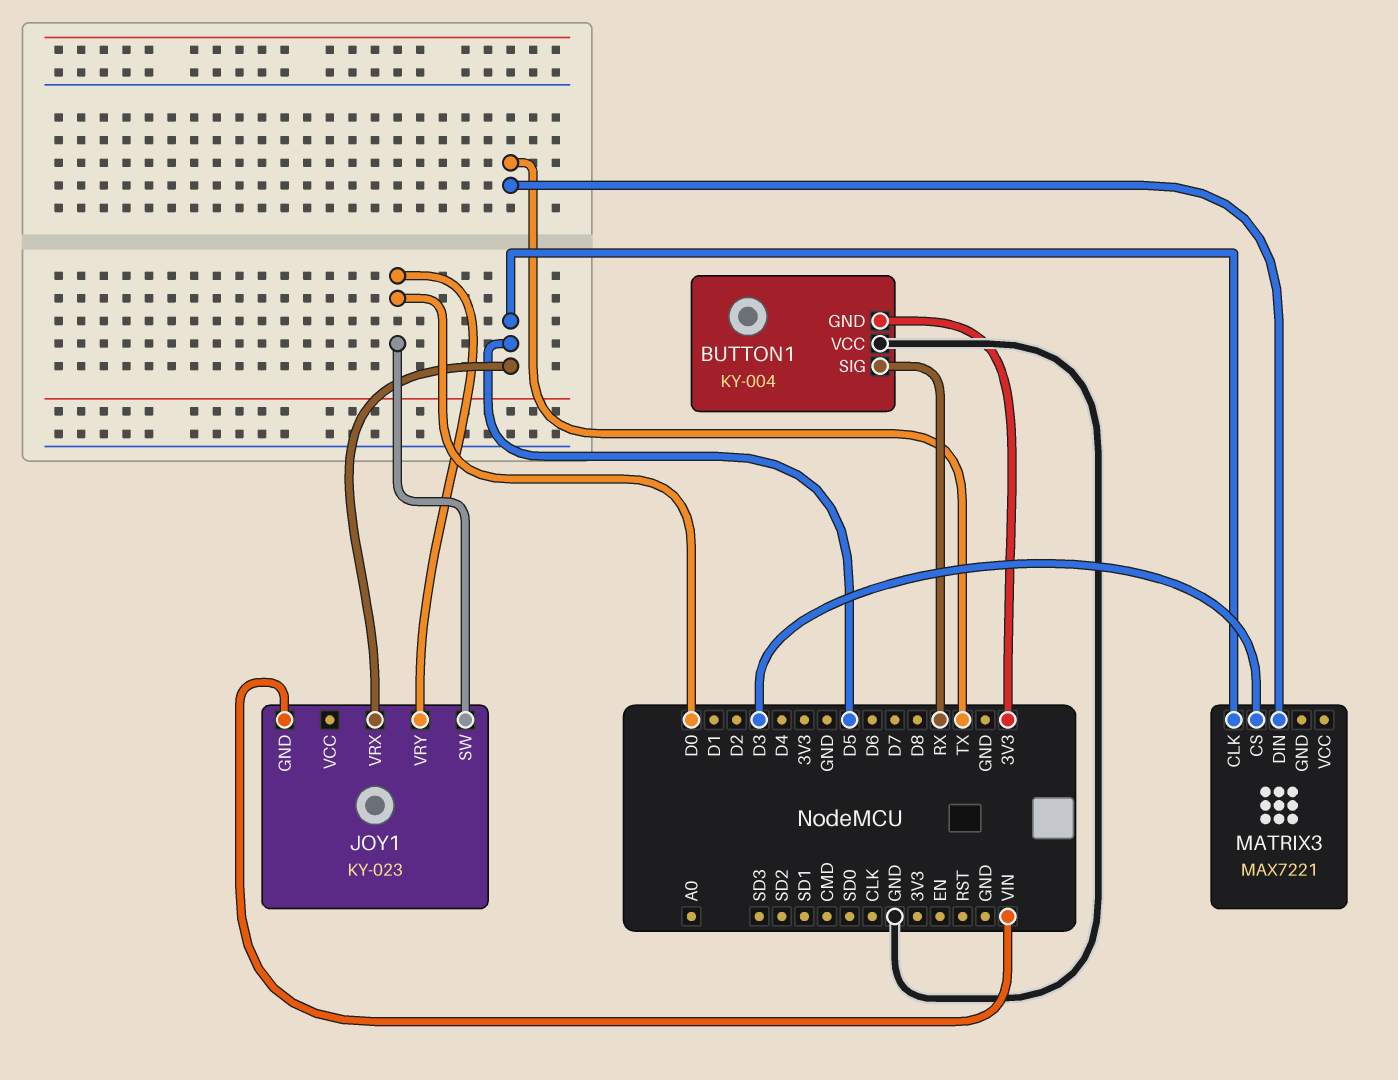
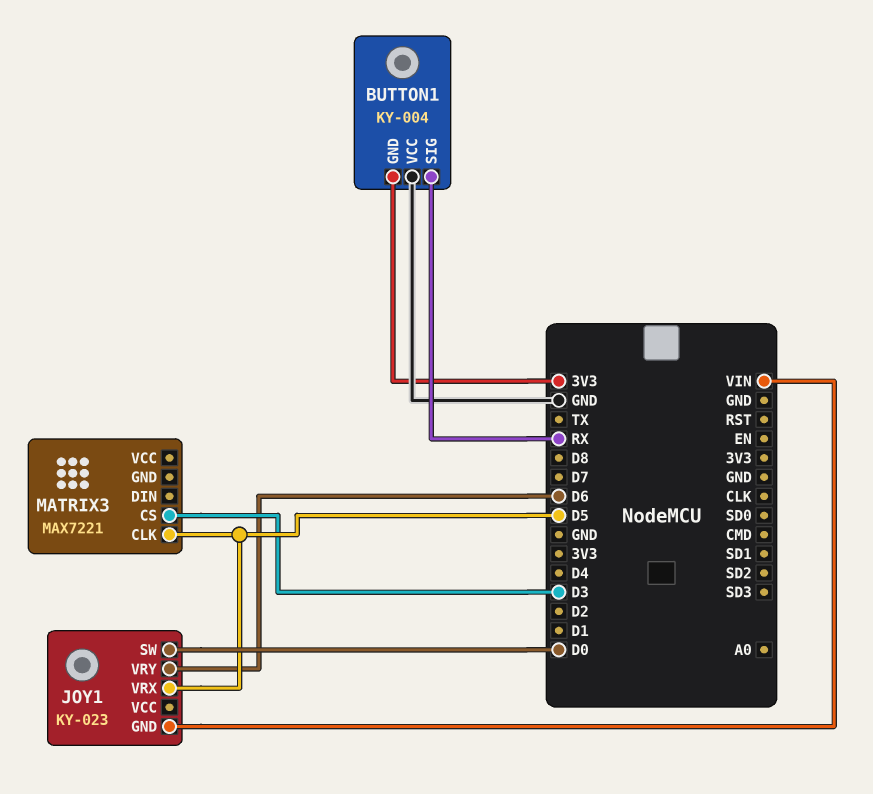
JOY1 pin VRY: D0 -> D6
MATRIX3 pin DIN: TX -> none

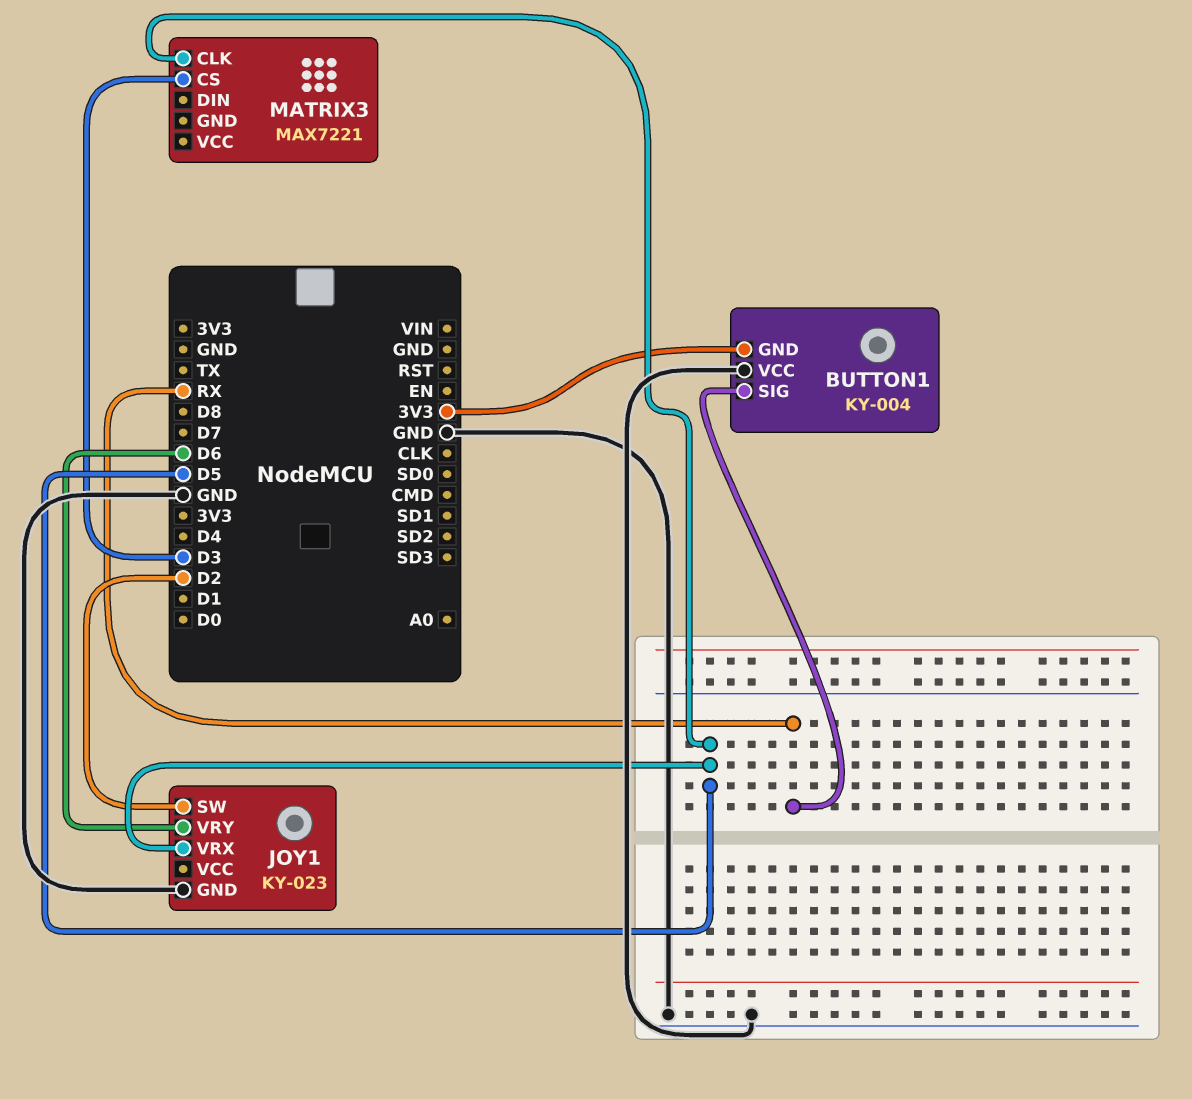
JOY1 pin GND: VIN -> GND
JOY1 pin SW: D0 -> D2

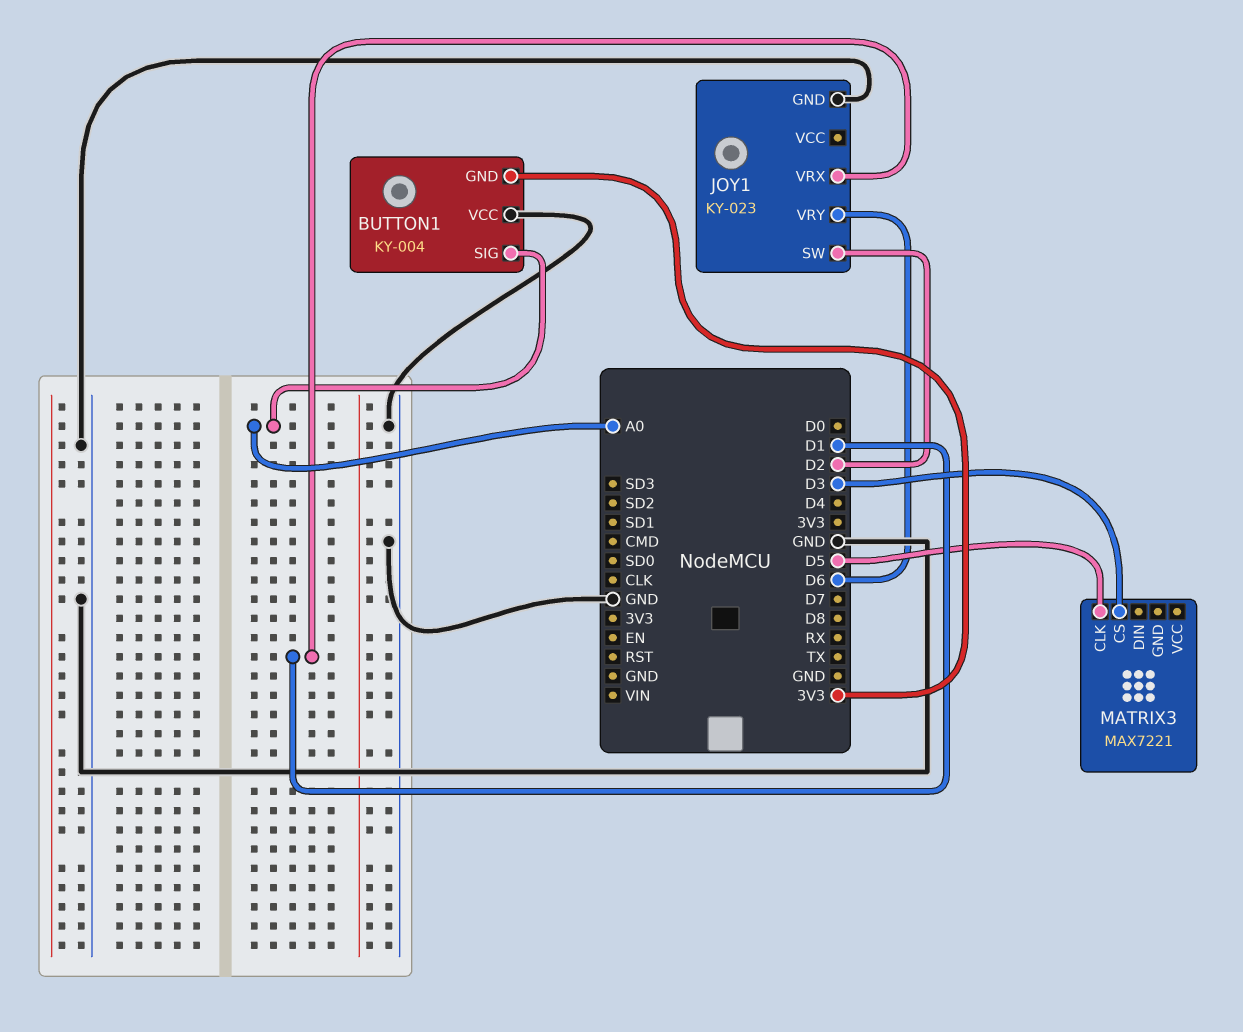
BUTTON1 pin SIG: RX -> A0
JOY1 pin VRX: D5 -> D1

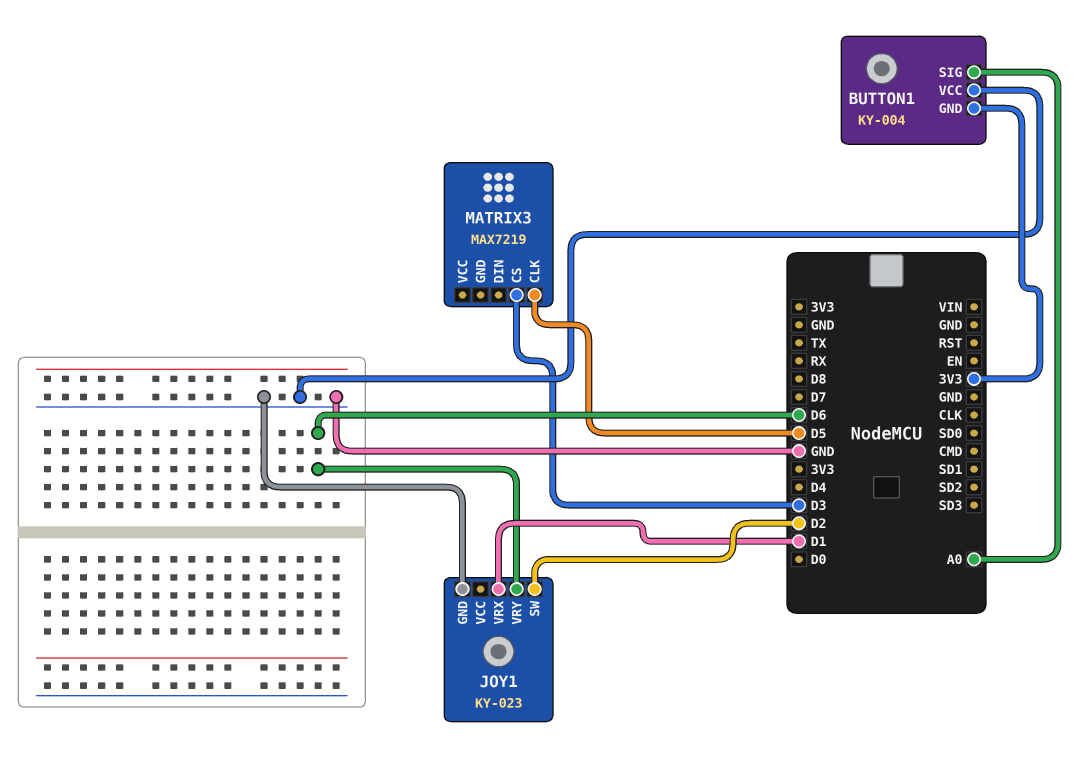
MATRIX3: MAX7221 -> MAX7219

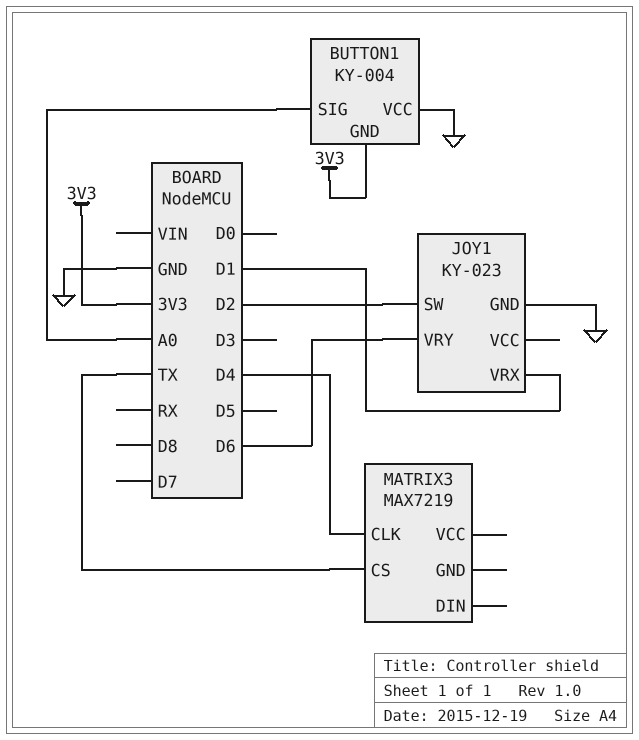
MATRIX3 pin CLK: D5 -> D4
MATRIX3 pin CS: D3 -> TX

